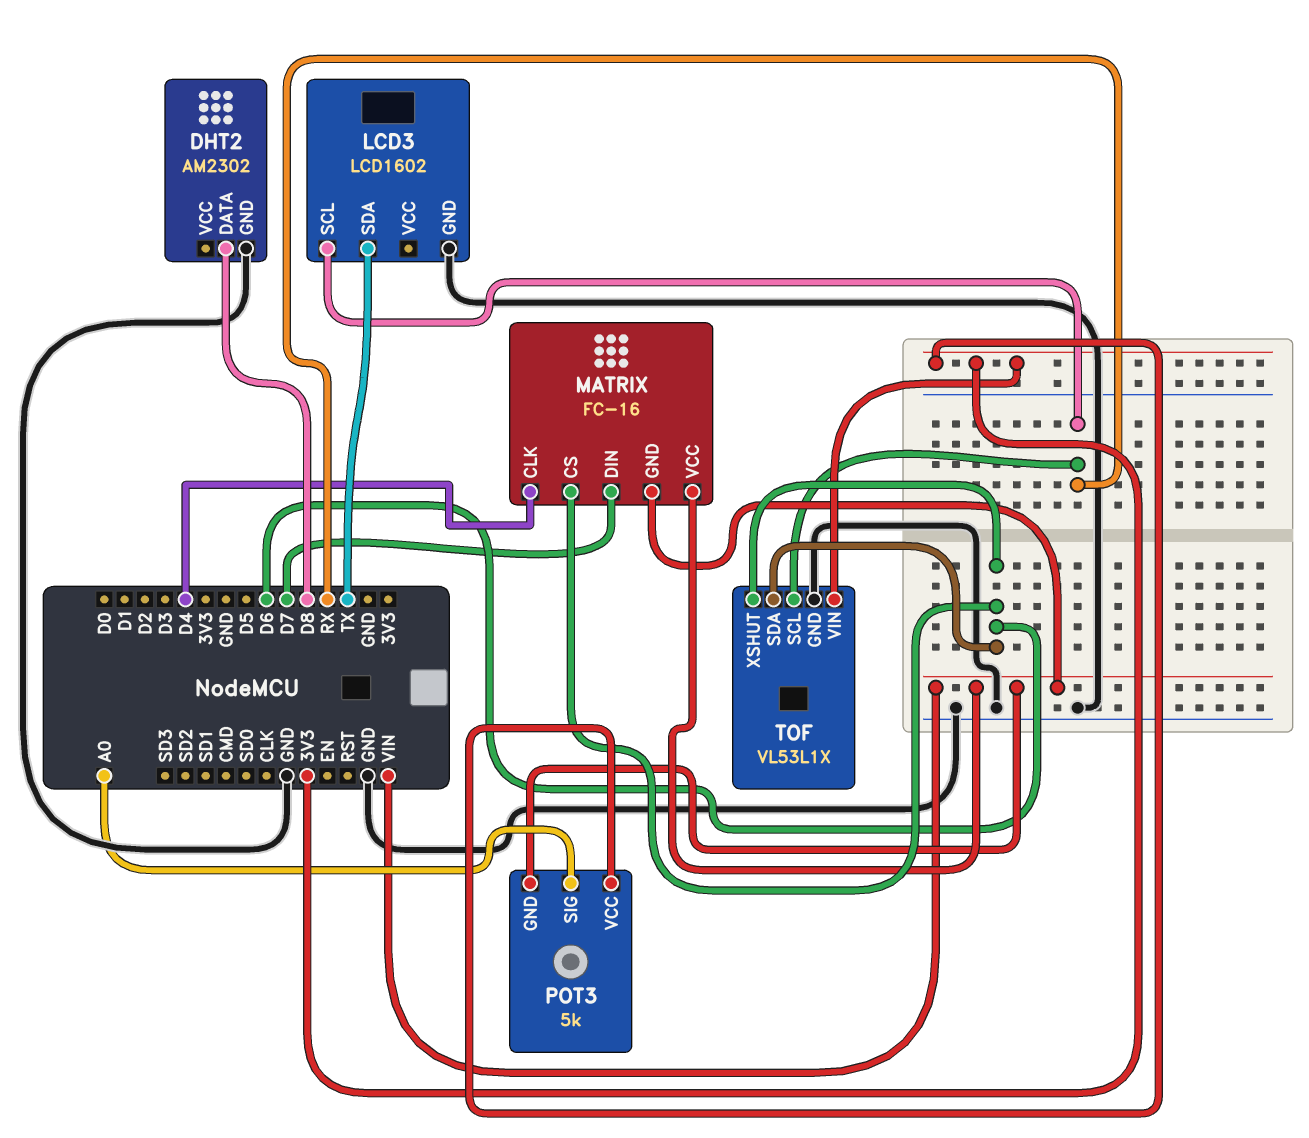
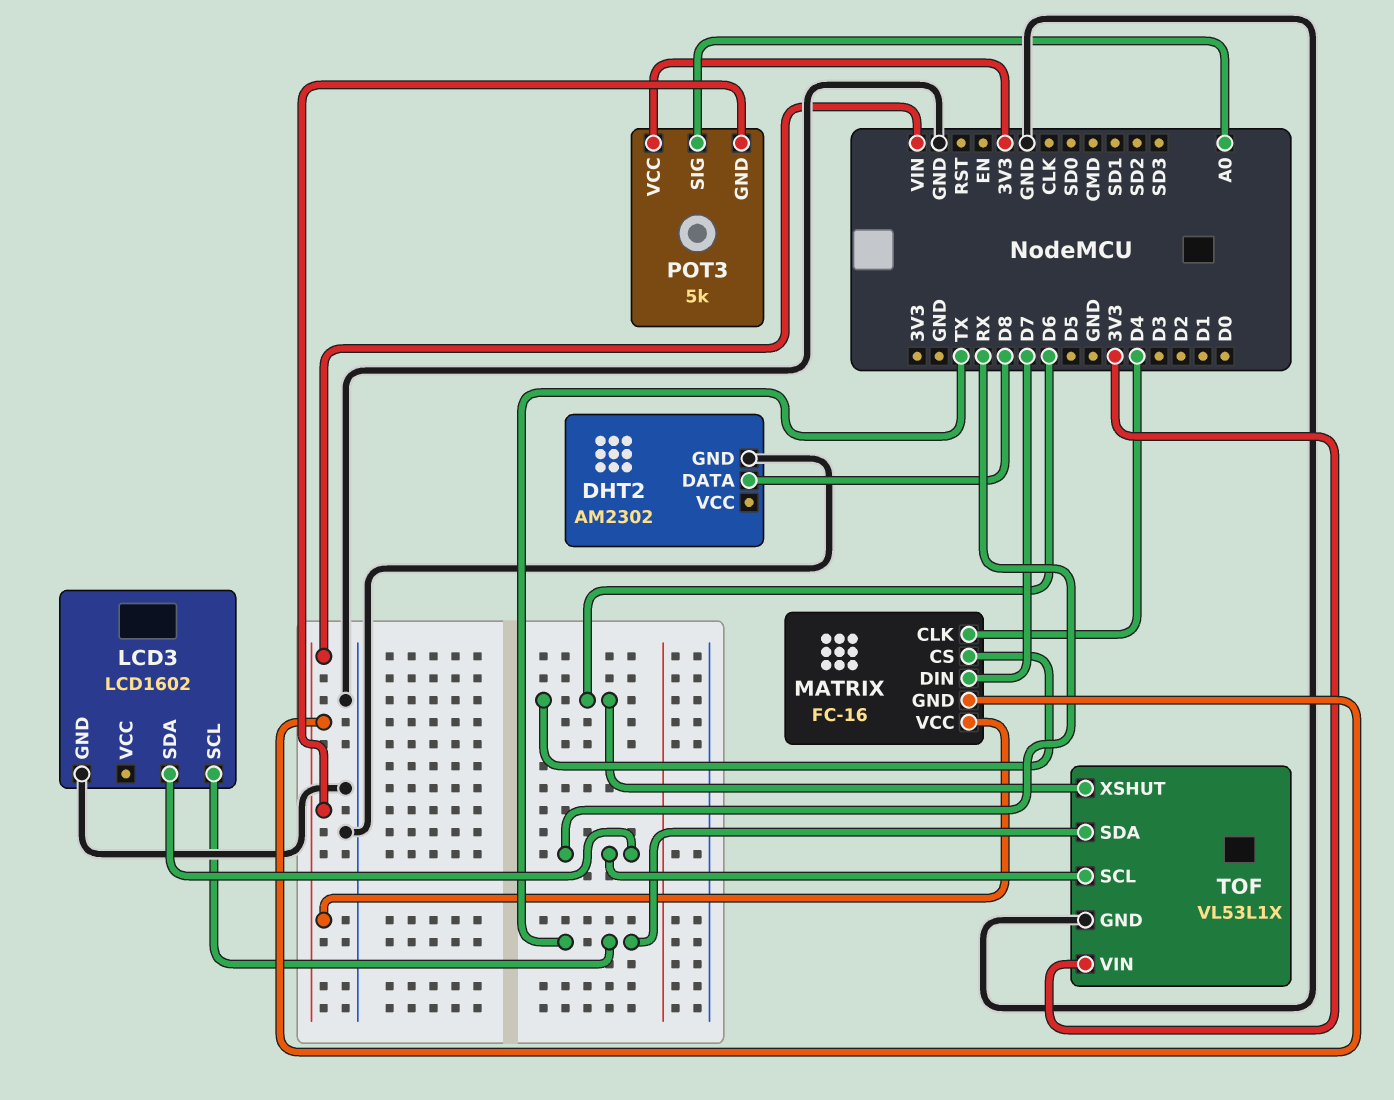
LCD3 pin SCL: RX -> TX
LCD3 pin SDA: TX -> RX
TOF pin SDA: D6 -> TX

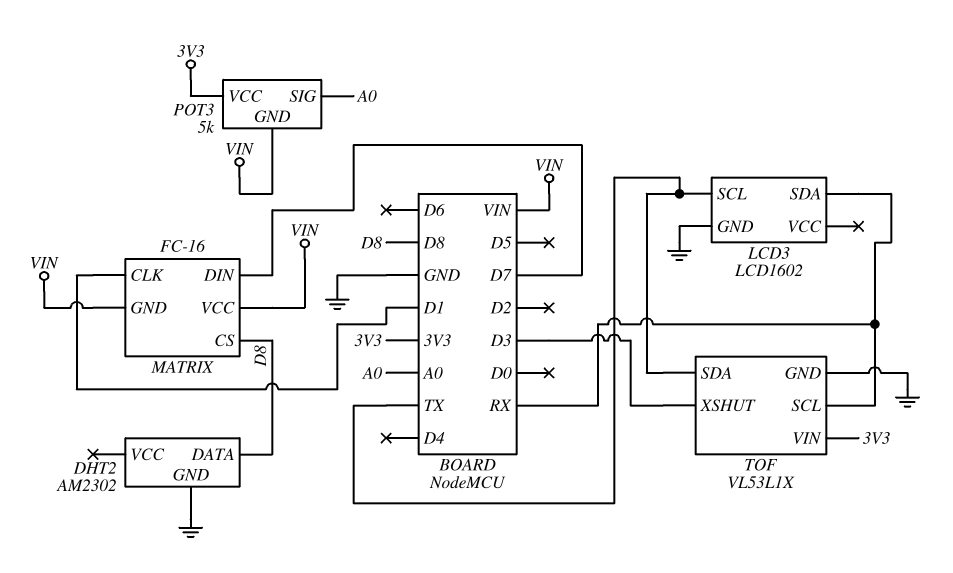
MATRIX pin CLK: D4 -> D1
MATRIX pin CS: D6 -> D8
TOF pin XSHUT: D6 -> D3

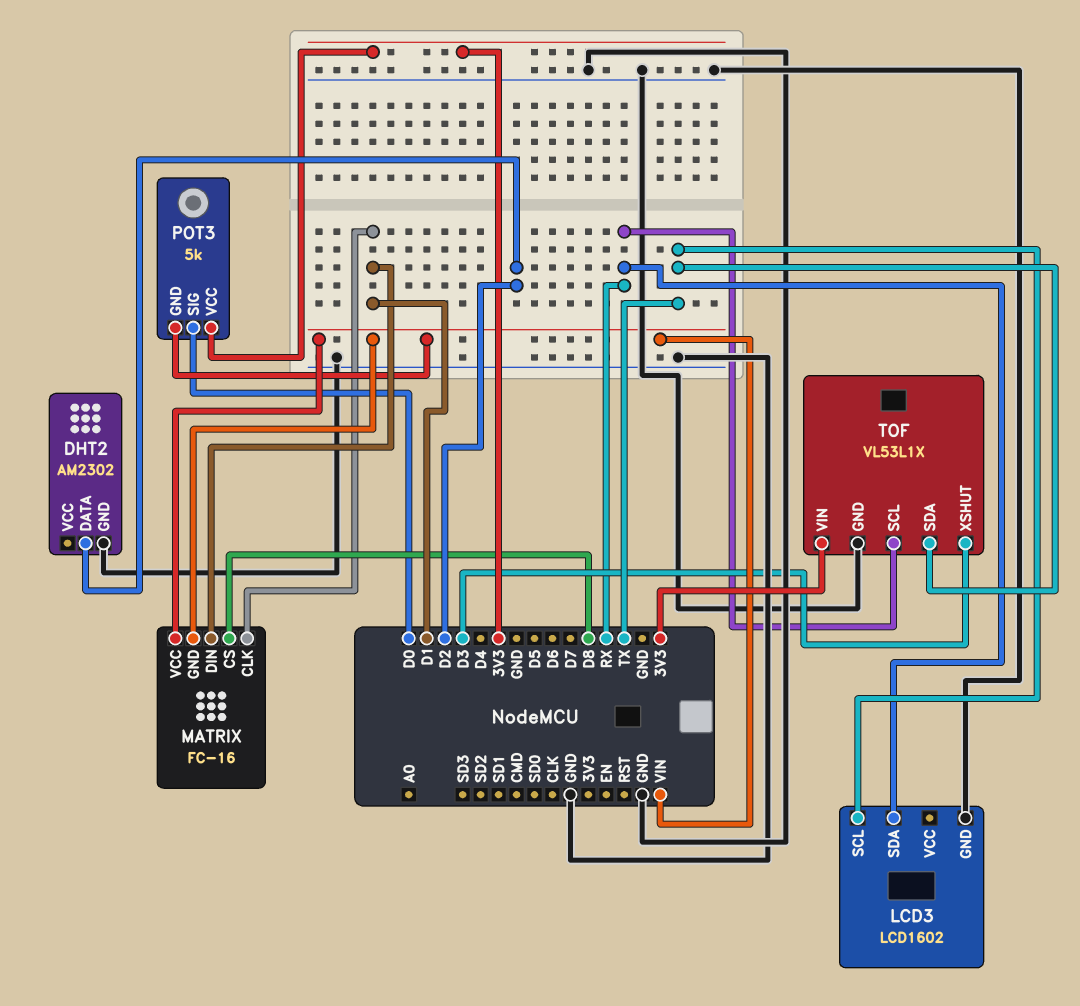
DHT2 pin DATA: D8 -> D2
MATRIX pin DIN: D7 -> D1
POT3 pin SIG: A0 -> D0

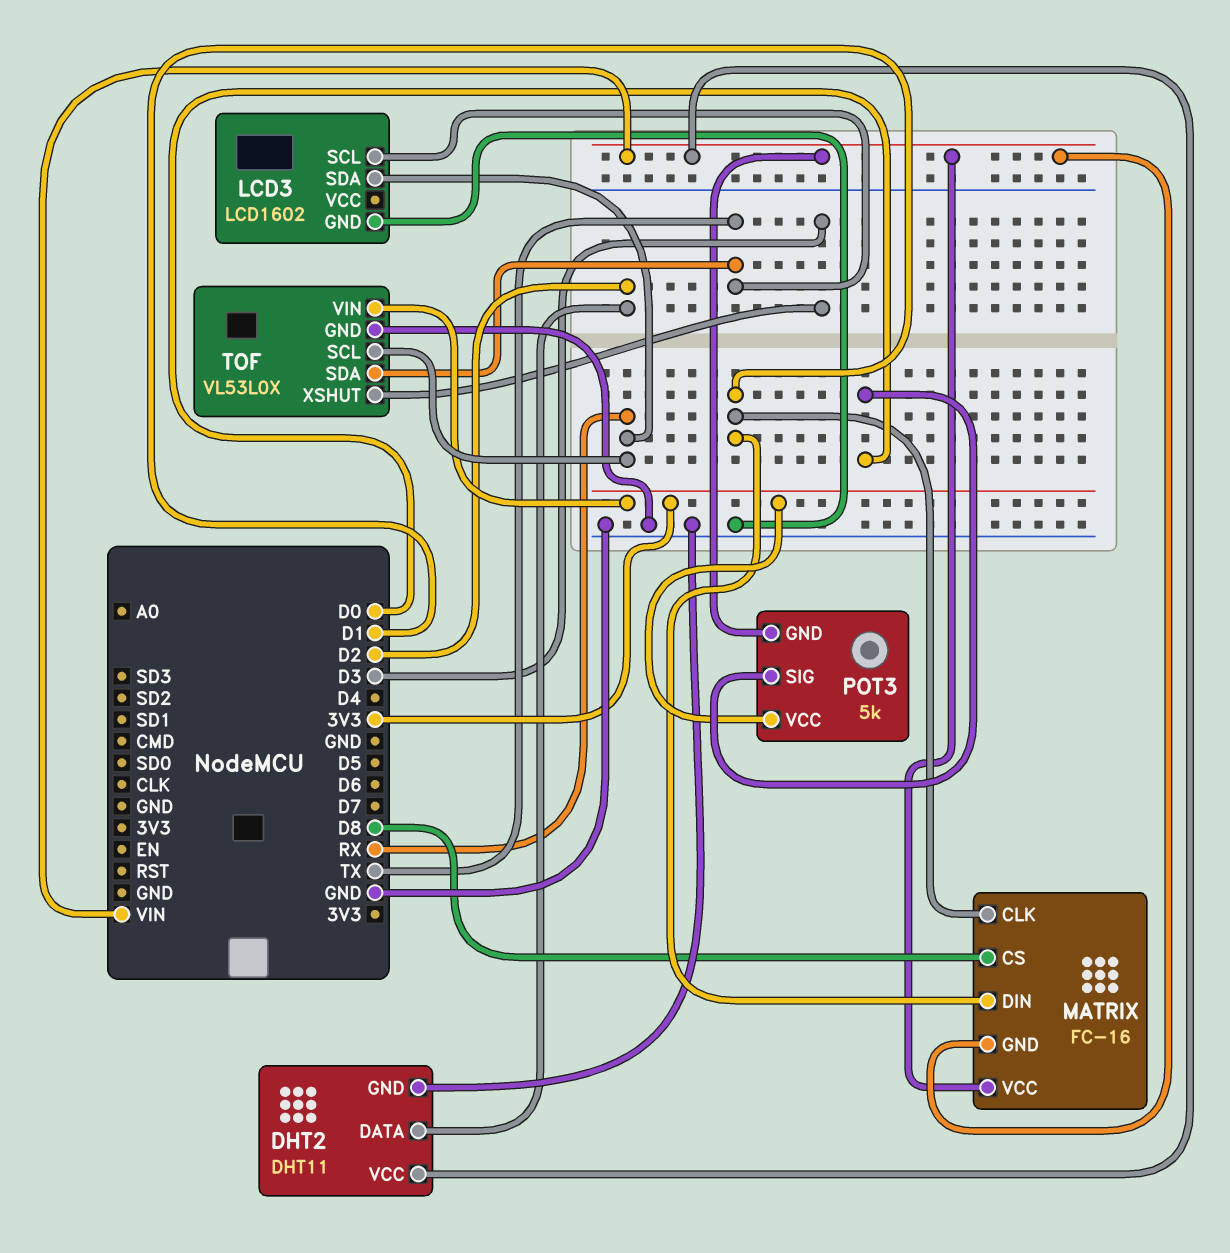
DHT2: AM2302 -> DHT11
DHT2 pin VCC: none -> VIN
TOF: VL53L1X -> VL53L0X

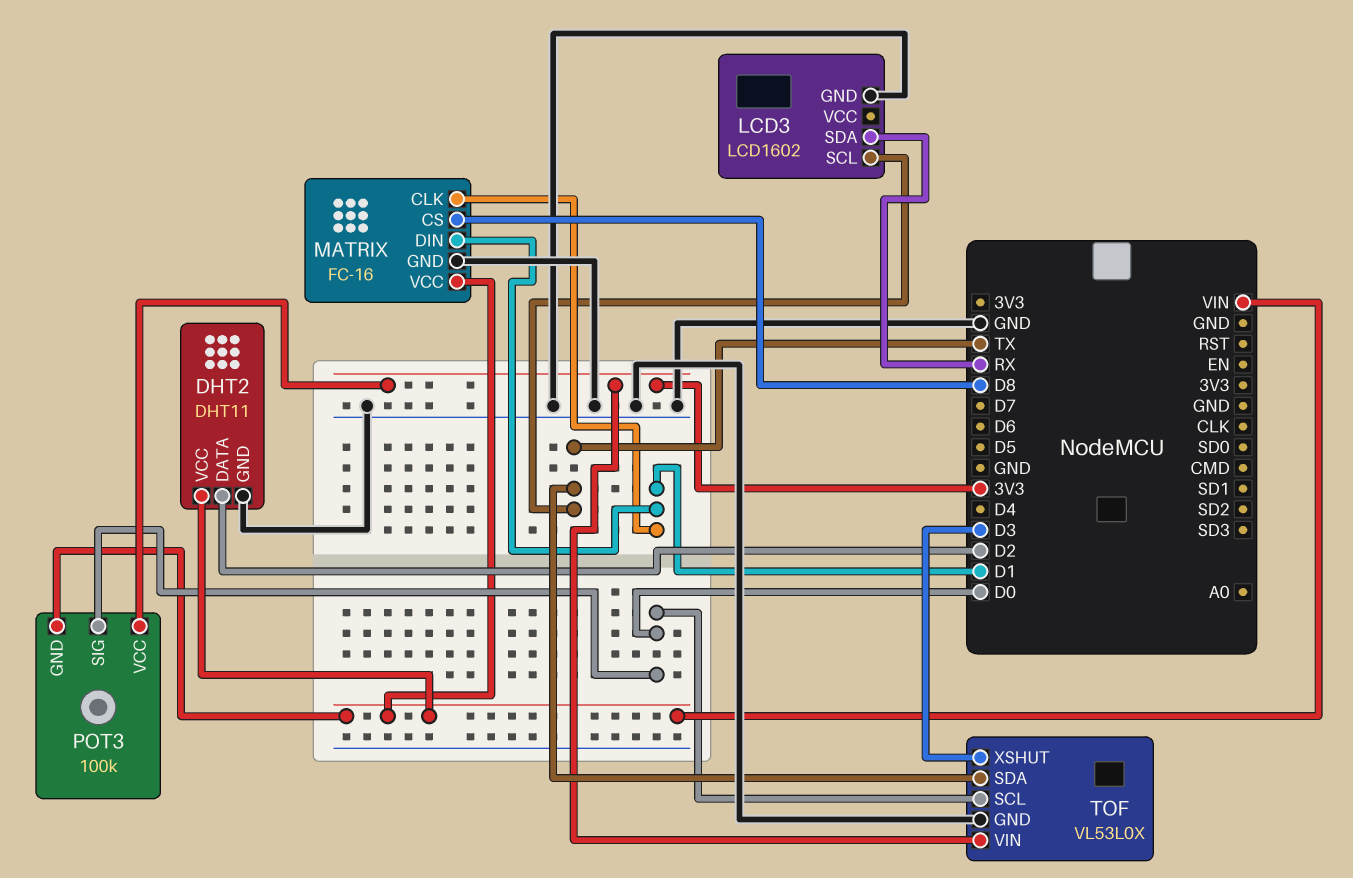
MATRIX pin GND: VIN -> GND
POT3: 5k -> 100k
TOF pin SCL: RX -> D0

